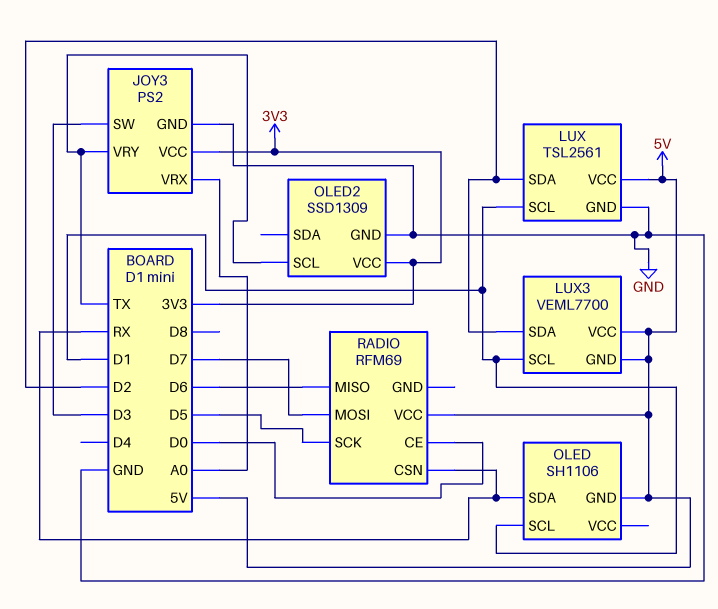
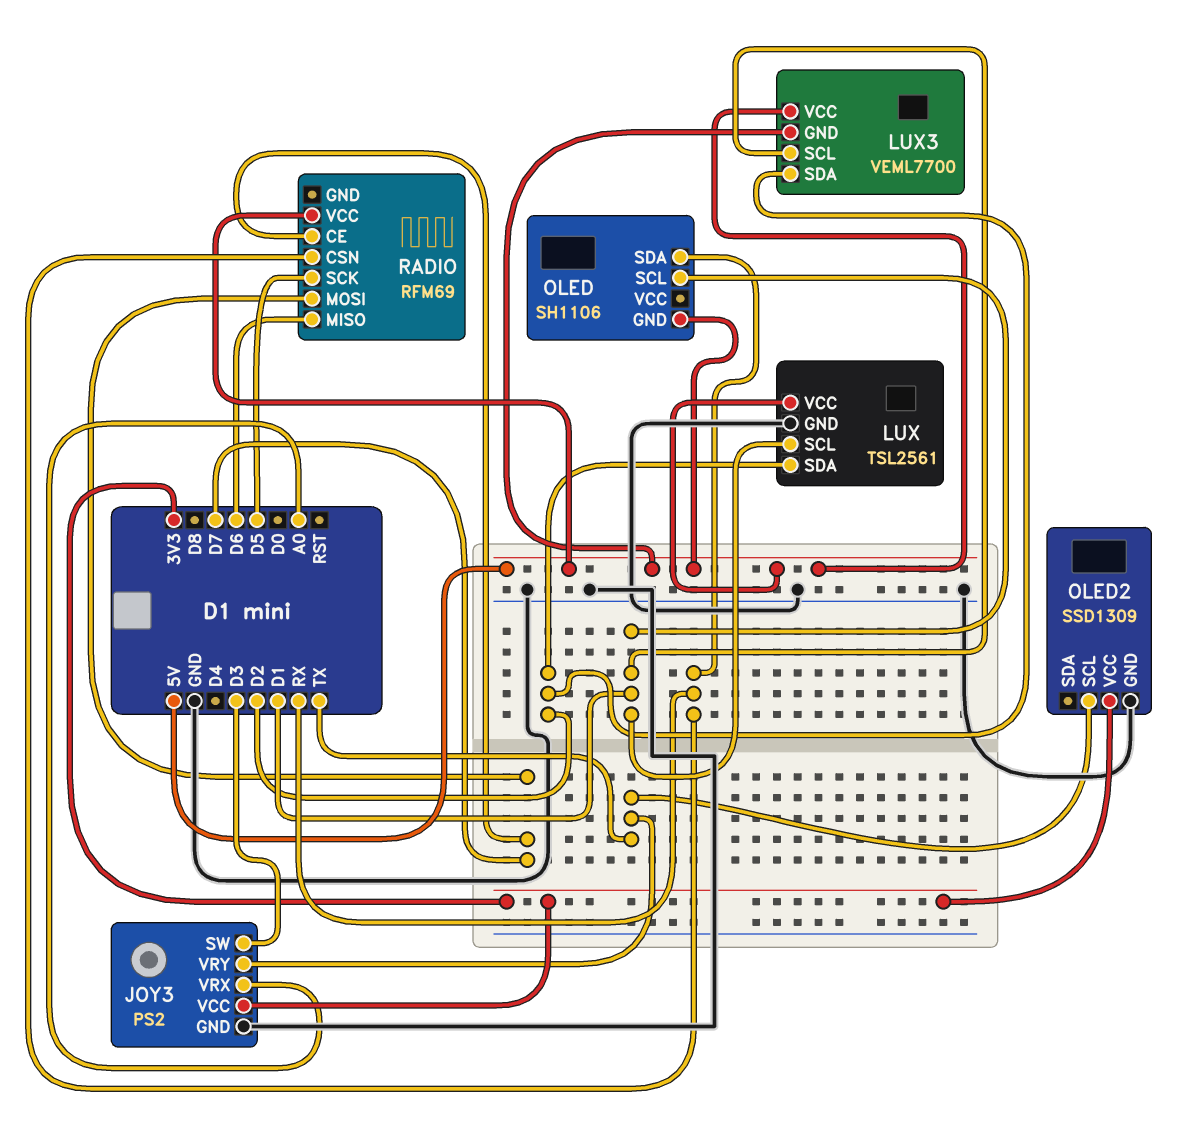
RADIO pin CE: D0 -> D7

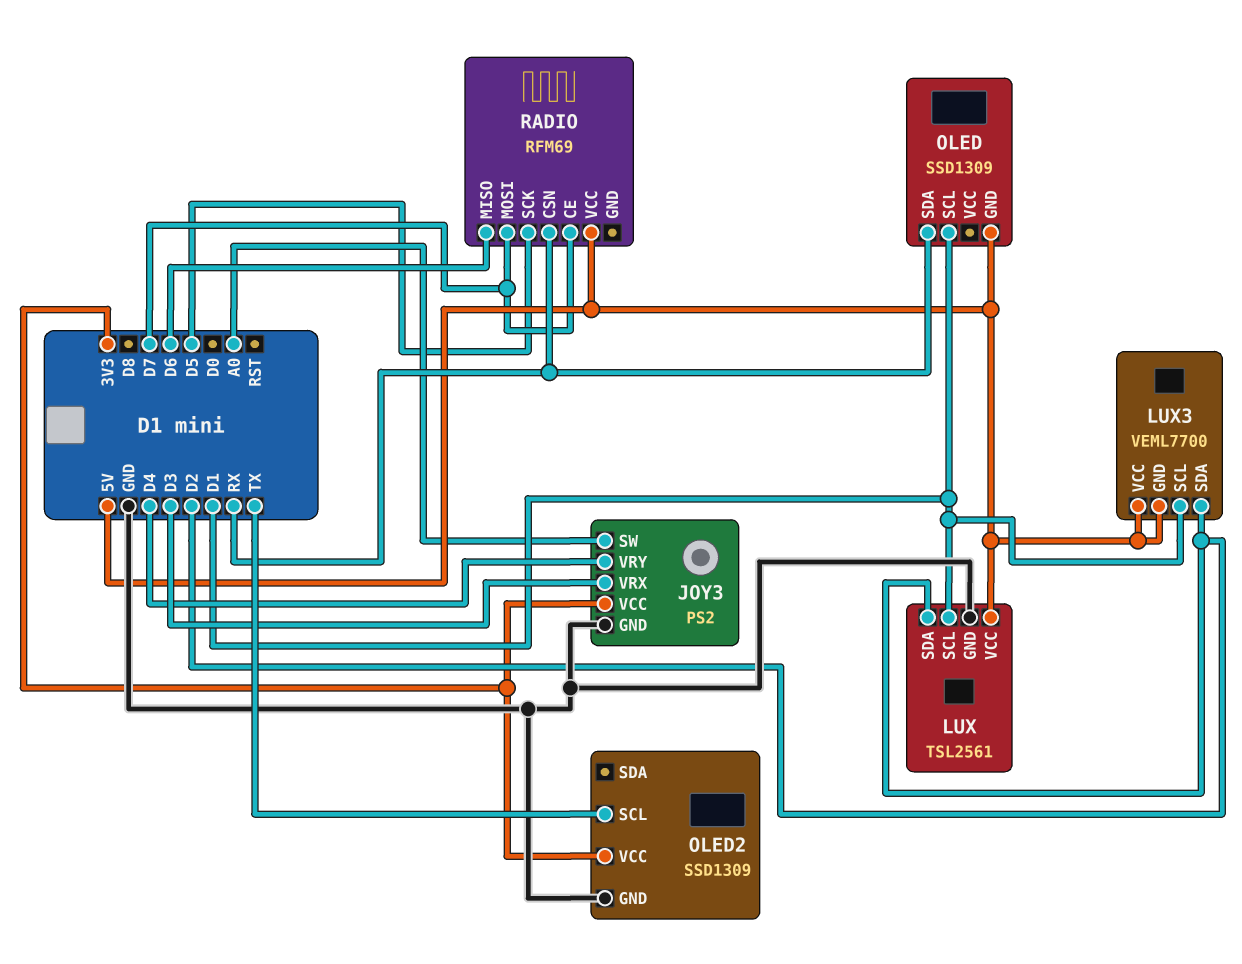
JOY3 pin SW: D3 -> A0
JOY3 pin VRX: A0 -> D3
JOY3 pin VRY: TX -> D4
OLED: SH1106 -> SSD1309

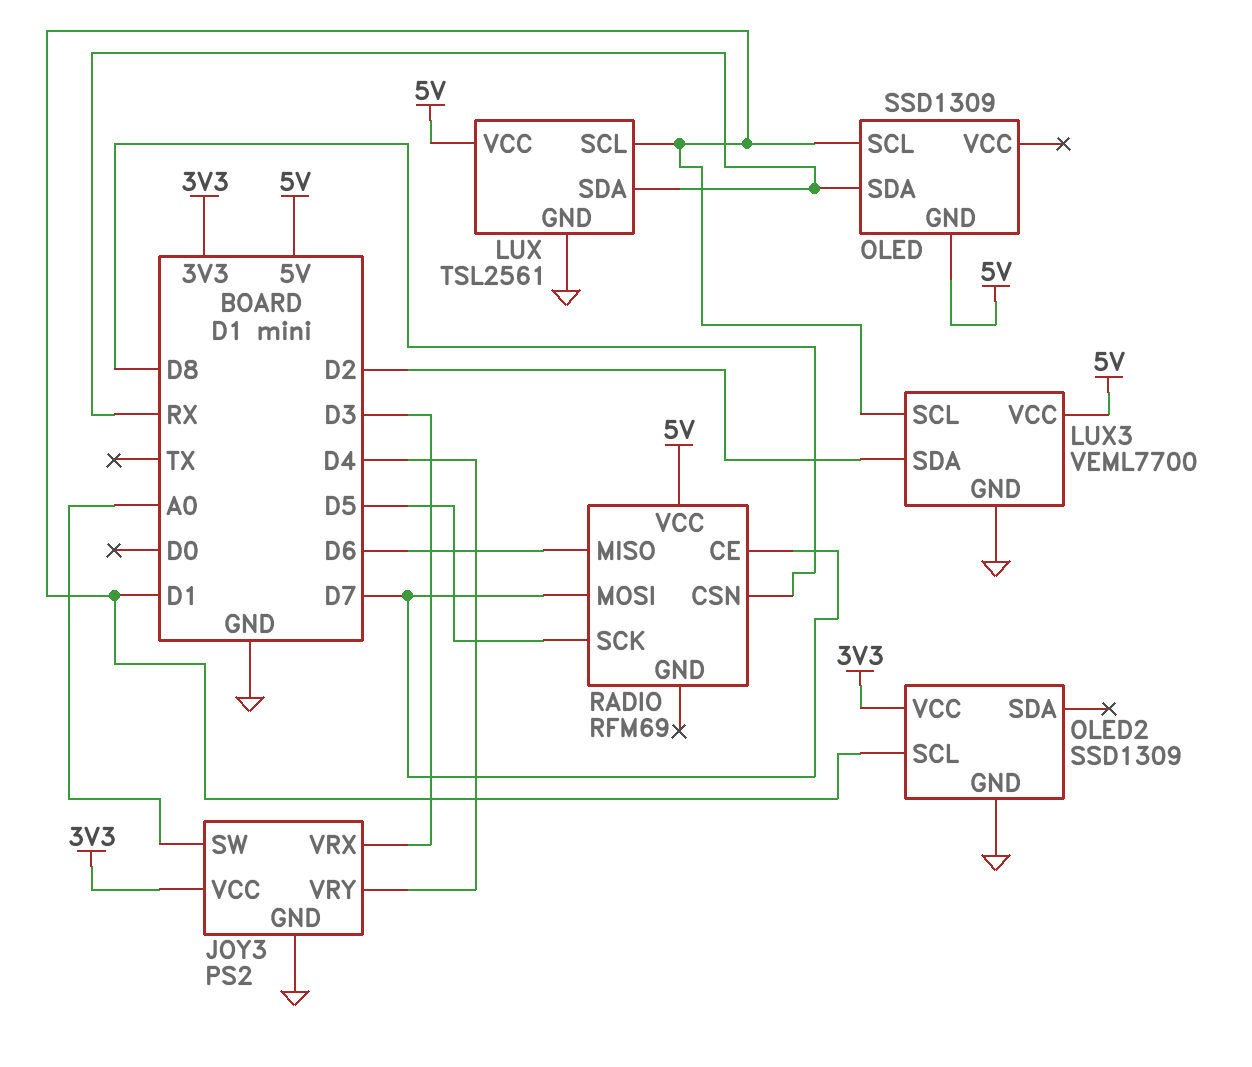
LUX pin SDA: D2 -> RX
LUX3 pin GND: 5V -> GND
OLED2 pin SCL: TX -> D1
RADIO pin CSN: RX -> D8

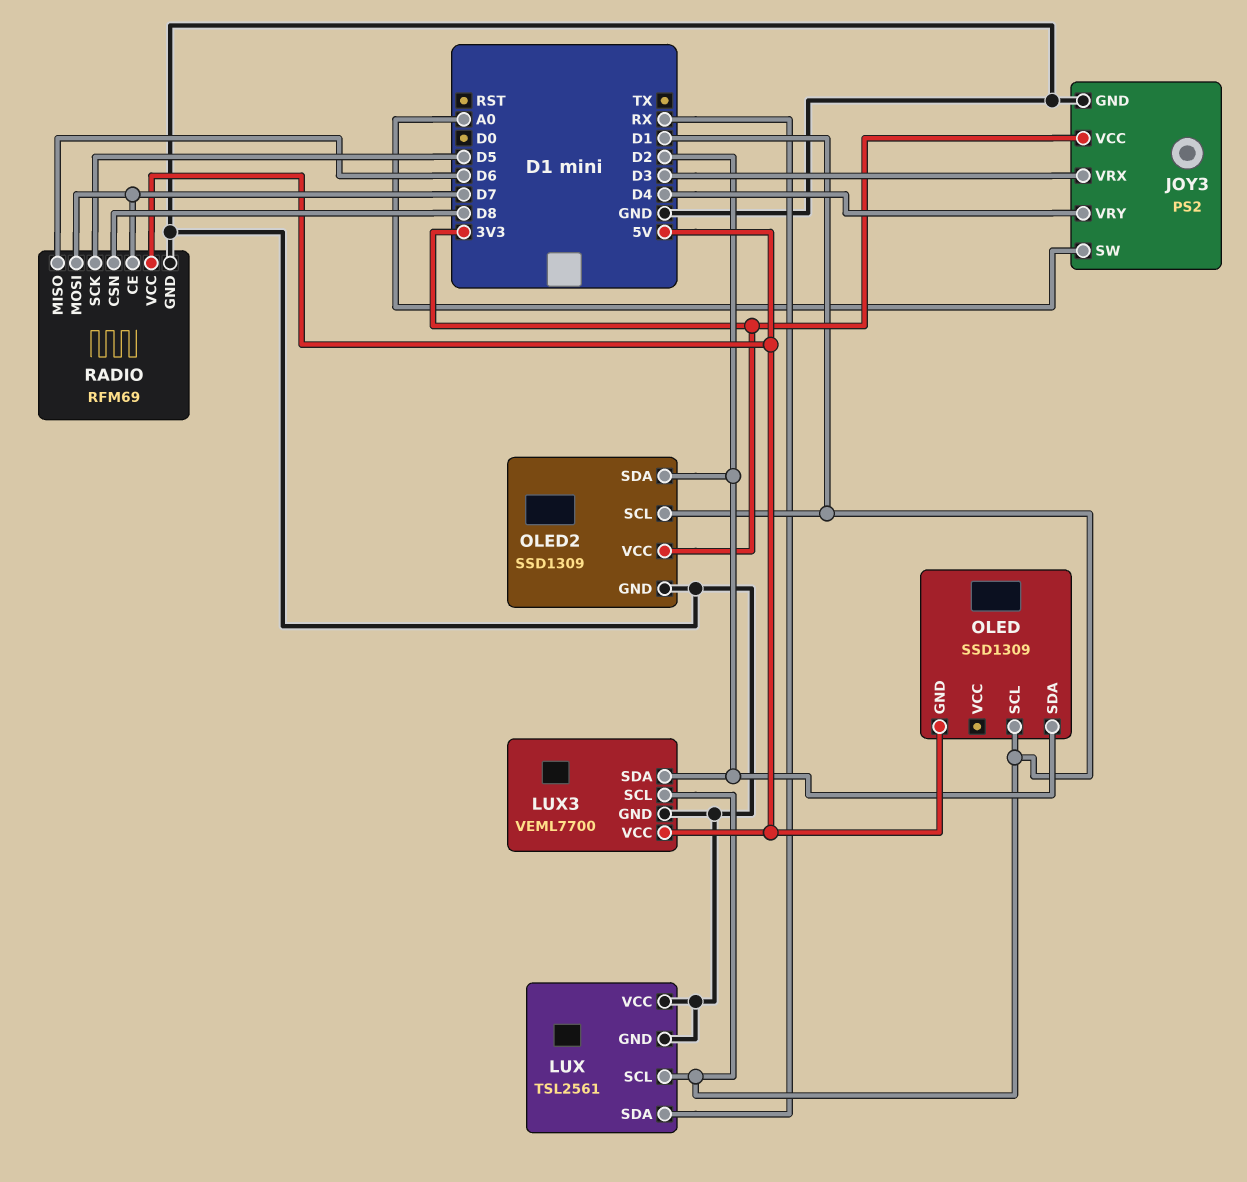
LUX pin VCC: 5V -> GND
OLED pin SDA: RX -> D2
OLED2 pin SDA: none -> D2
RADIO pin GND: none -> GND

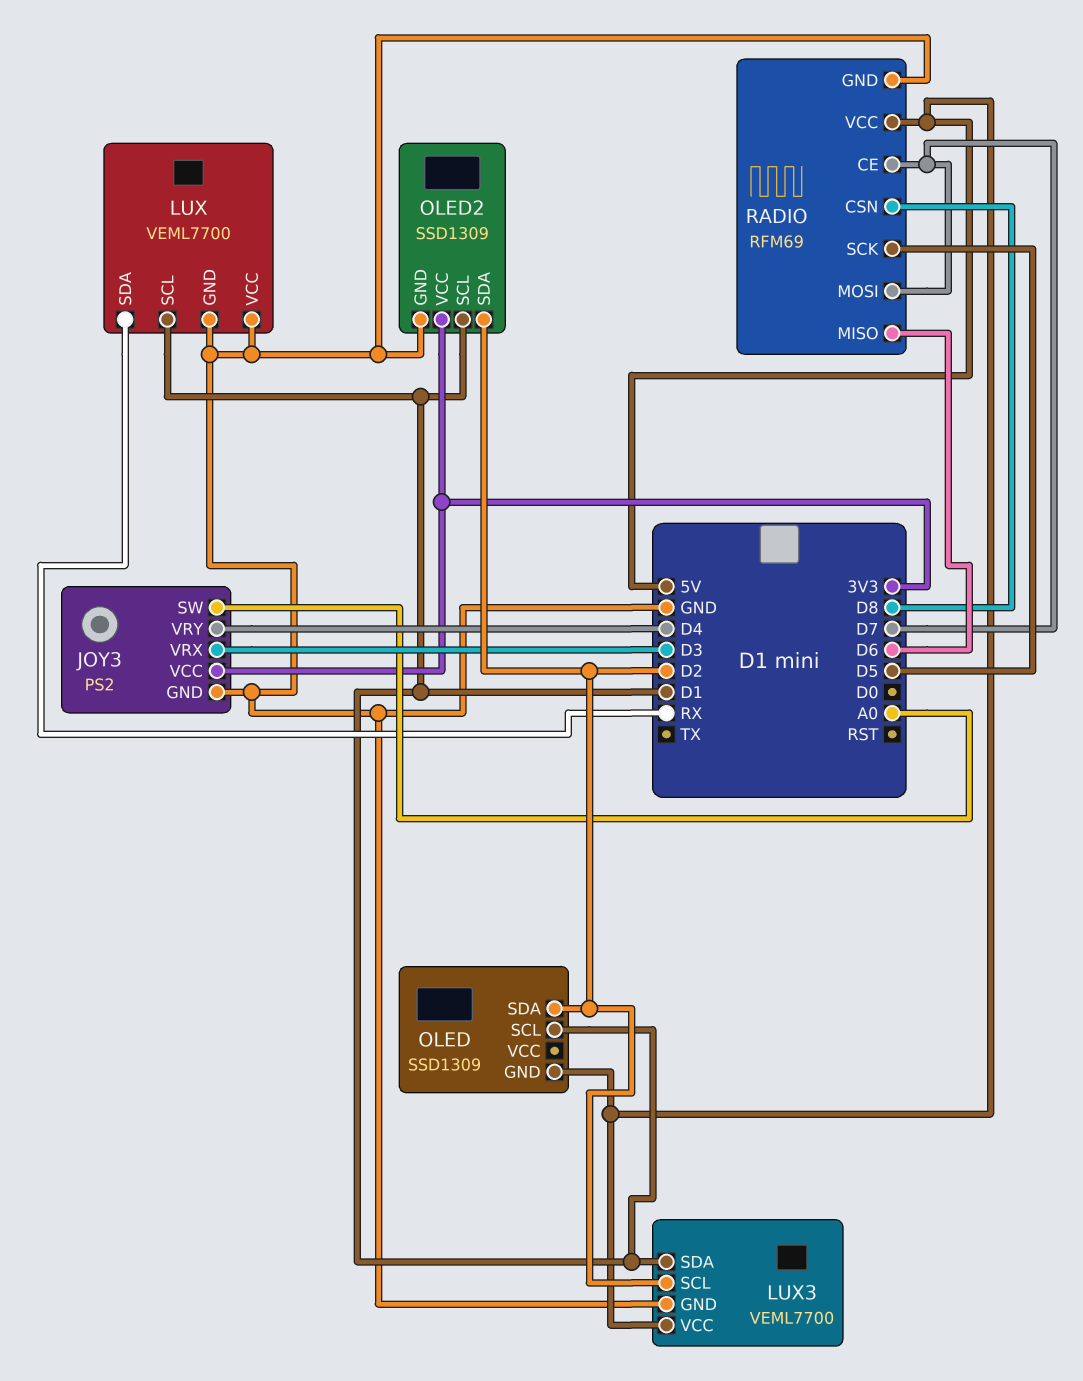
LUX: TSL2561 -> VEML7700
LUX3 pin SCL: D1 -> D2
LUX3 pin SDA: D2 -> D1

